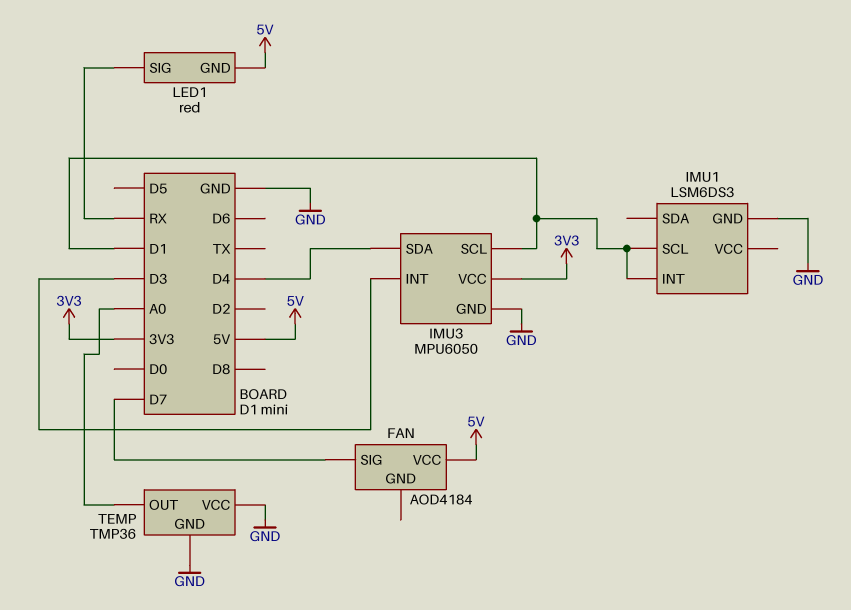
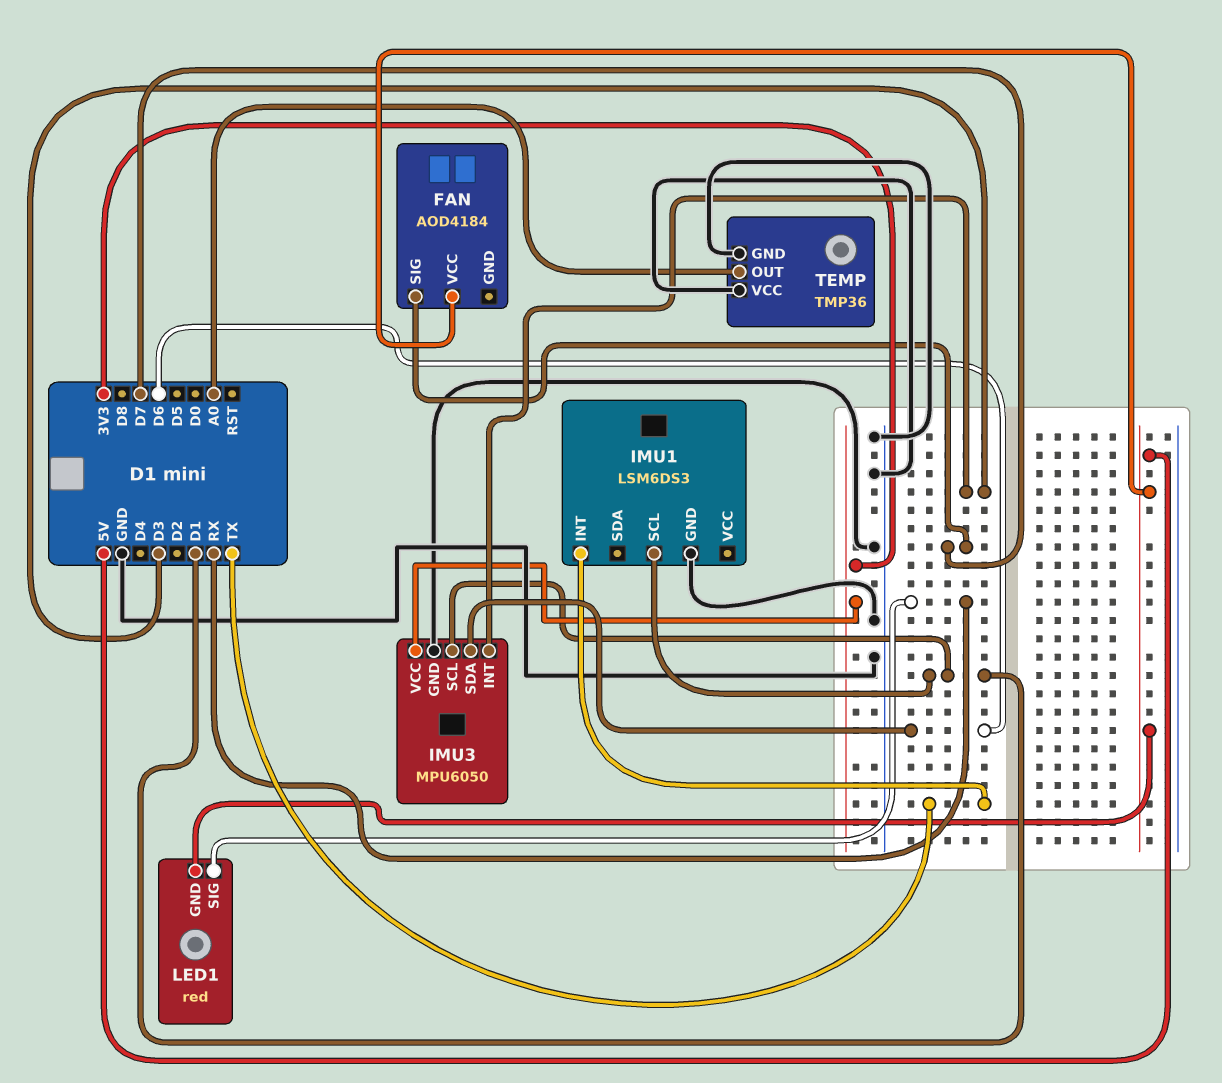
IMU1 pin INT: D1 -> TX
IMU3 pin SDA: D4 -> D6

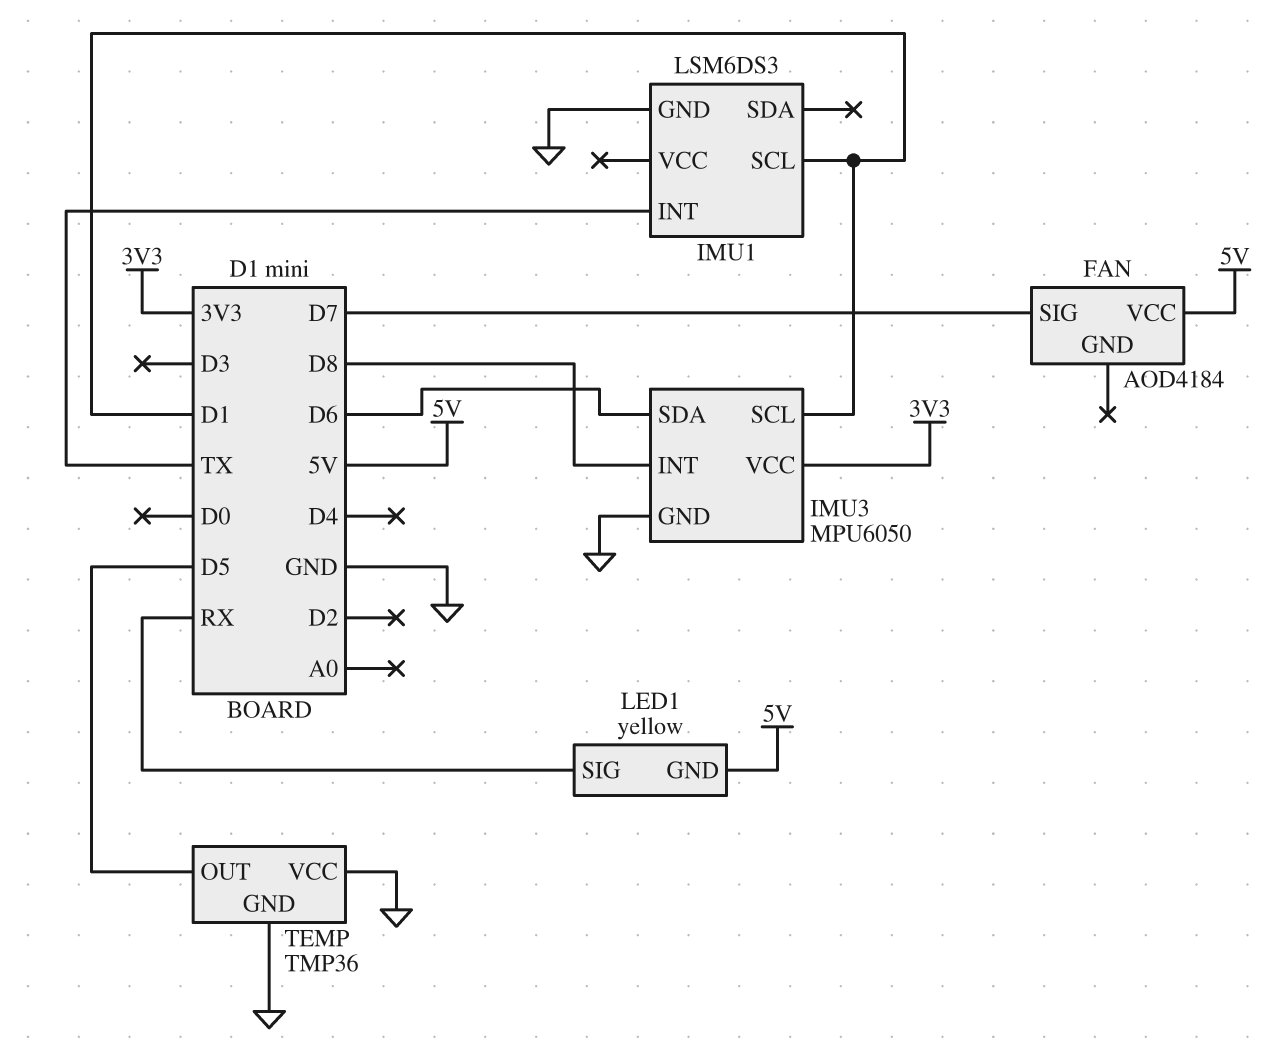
IMU3 pin INT: D3 -> D8
LED1: red -> yellow
TEMP pin OUT: A0 -> D5

